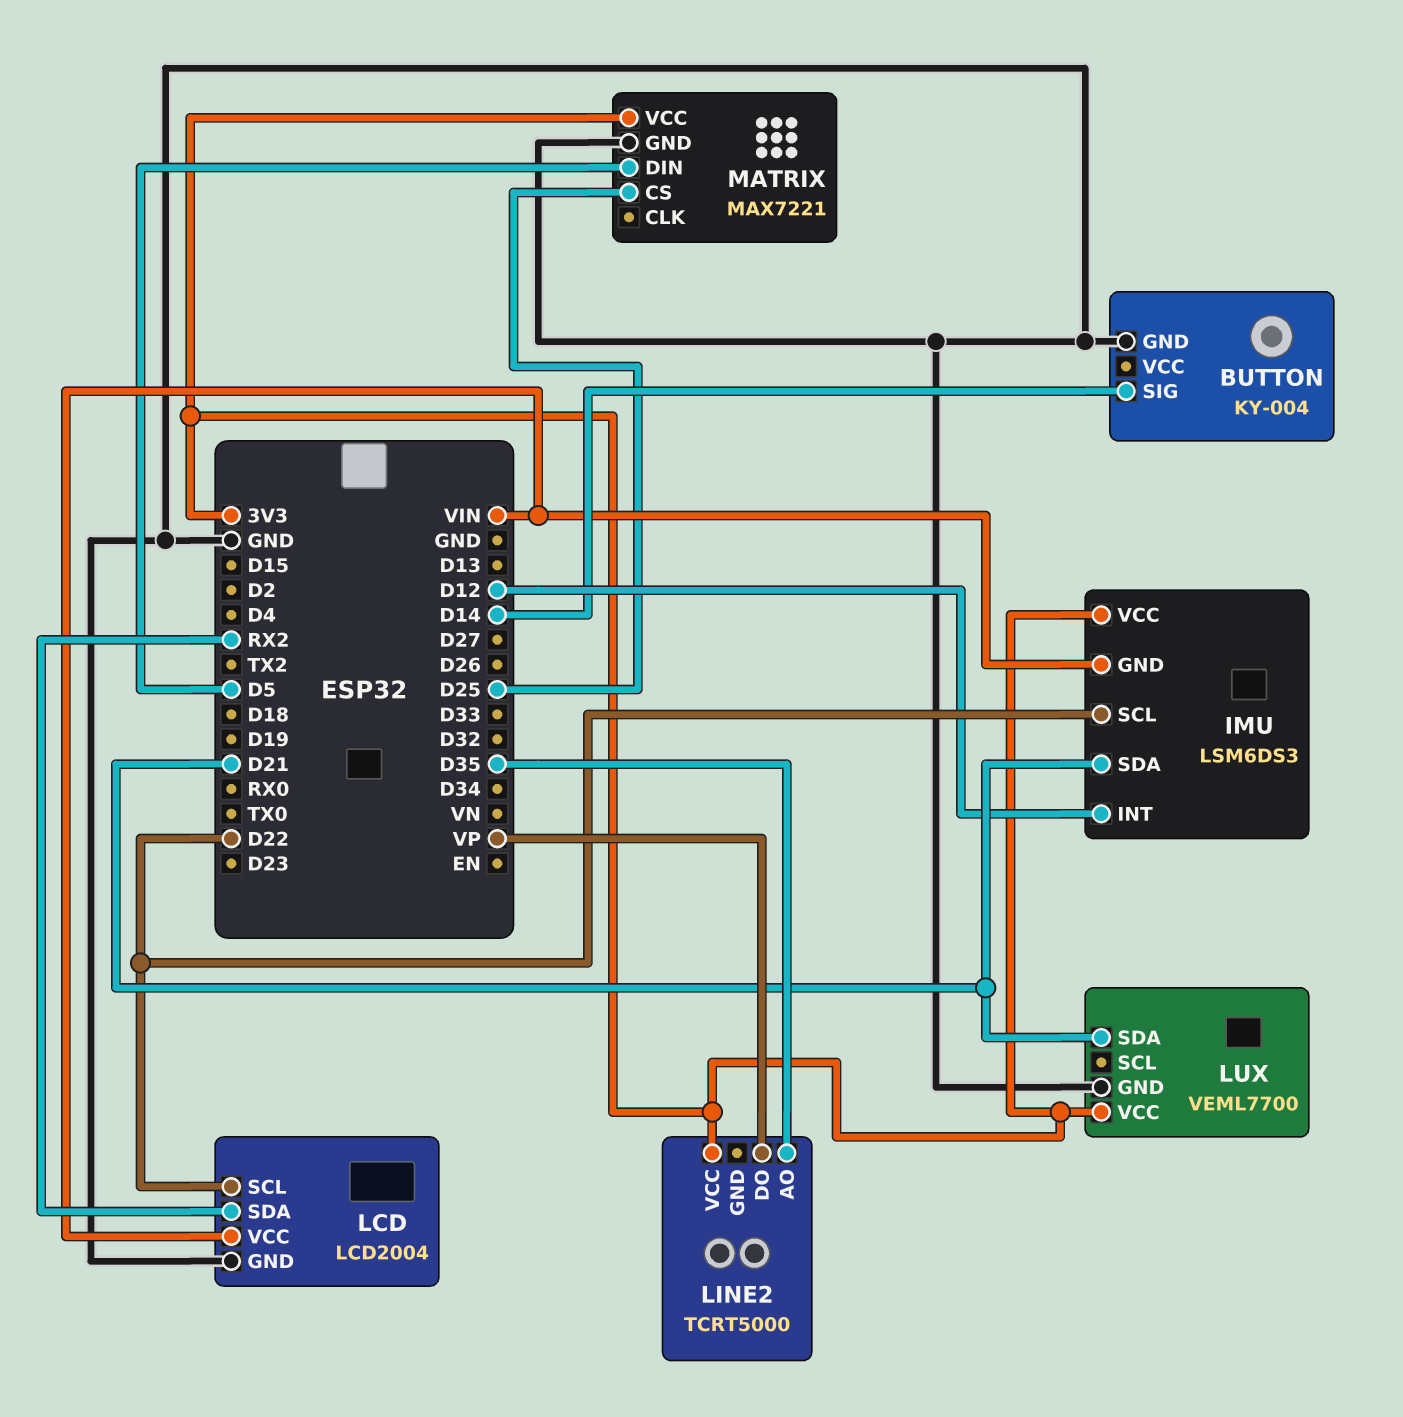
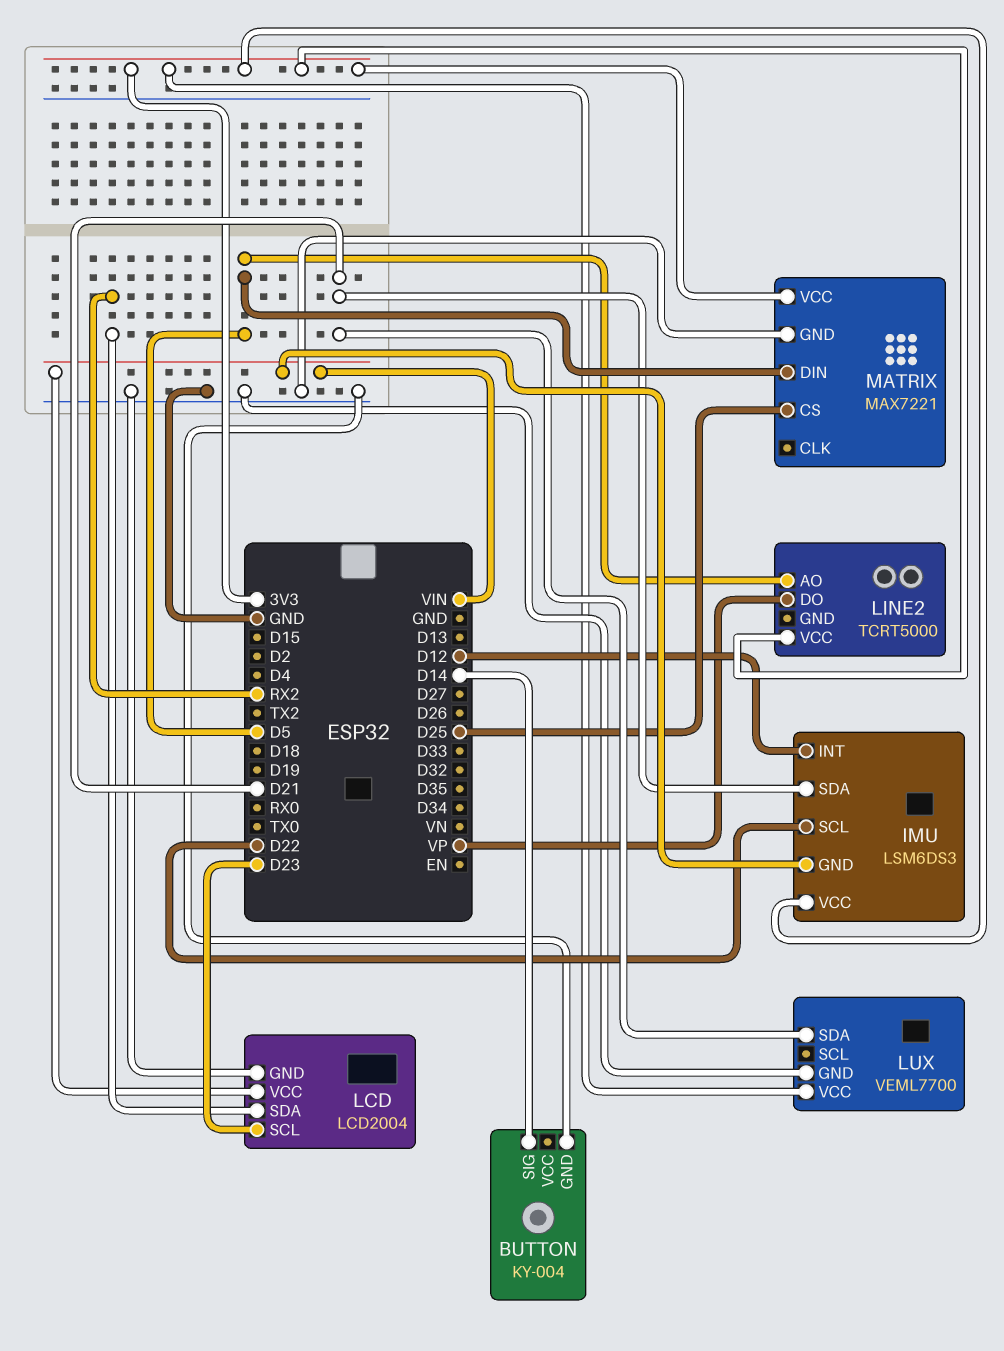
LCD pin SCL: D22 -> D23
LINE2 pin AO: D35 -> D5

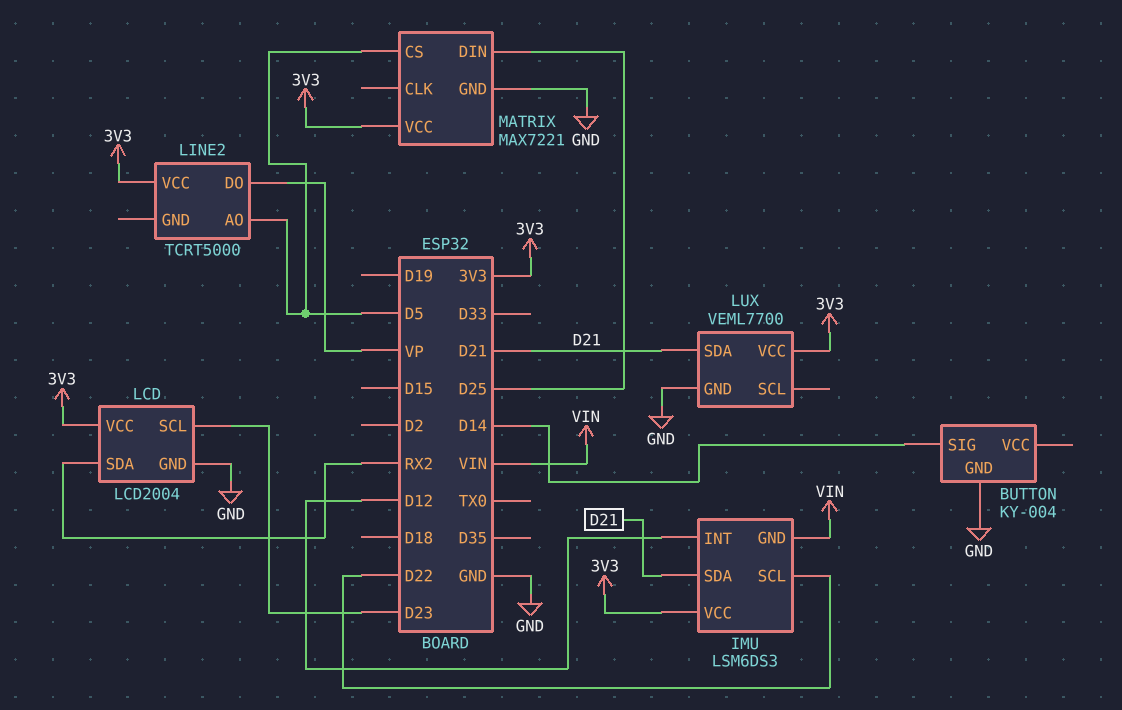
LCD pin VCC: VIN -> 3V3
MATRIX pin CS: D25 -> D5
MATRIX pin DIN: D5 -> D25

